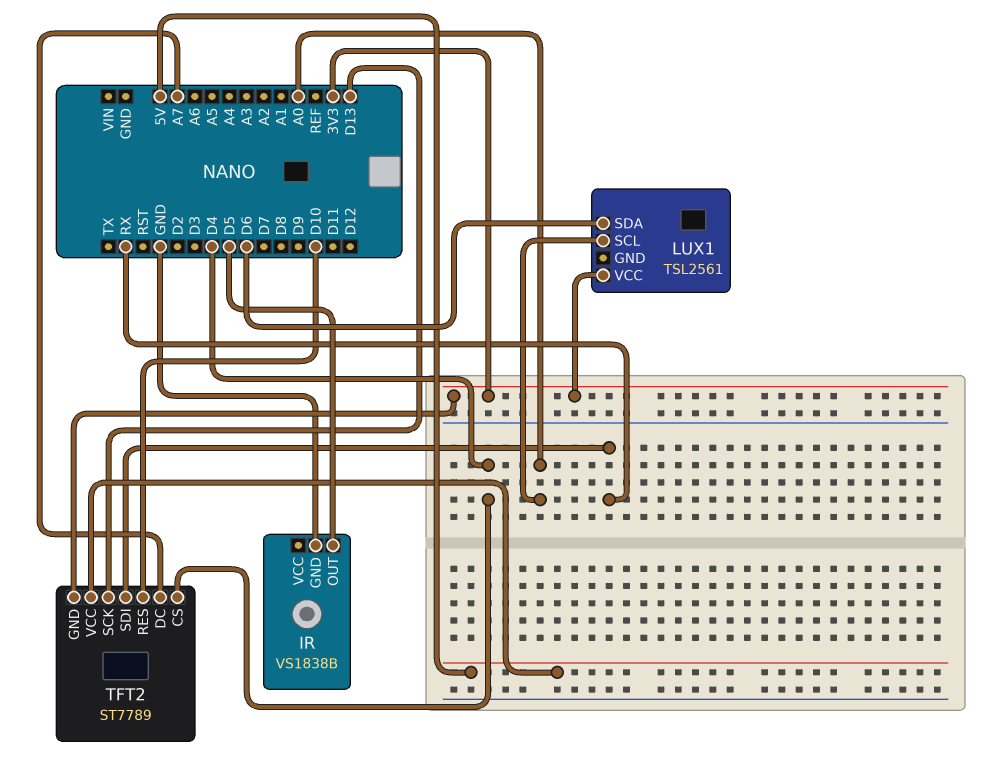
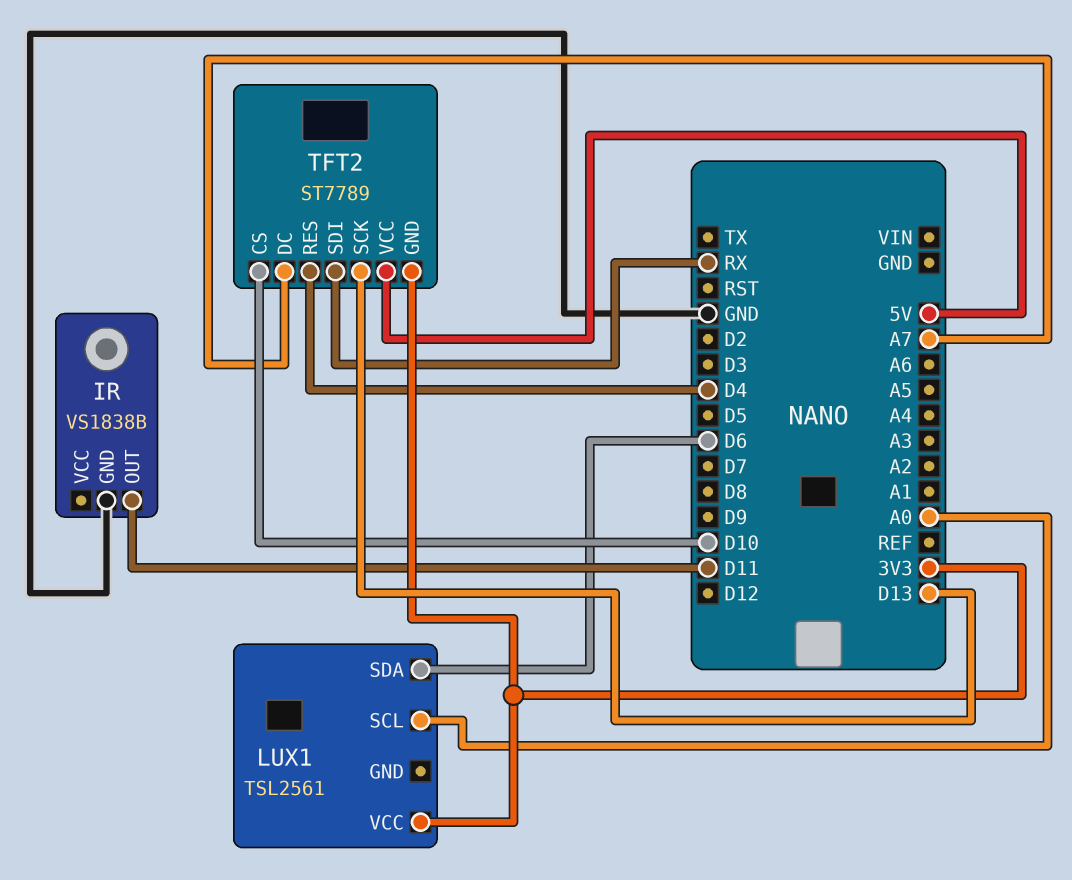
IR pin OUT: D5 -> D11
TFT2 pin CS: D4 -> D10
TFT2 pin RES: D10 -> D4

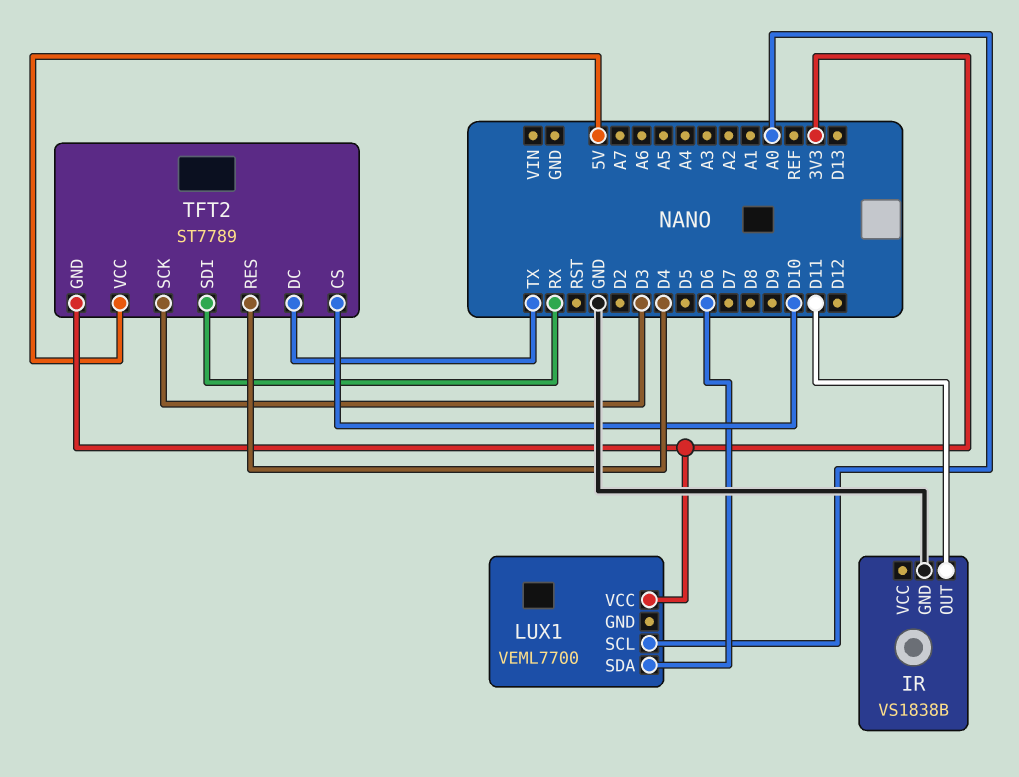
LUX1: TSL2561 -> VEML7700
TFT2 pin DC: A7 -> TX
TFT2 pin SCK: D13 -> D3

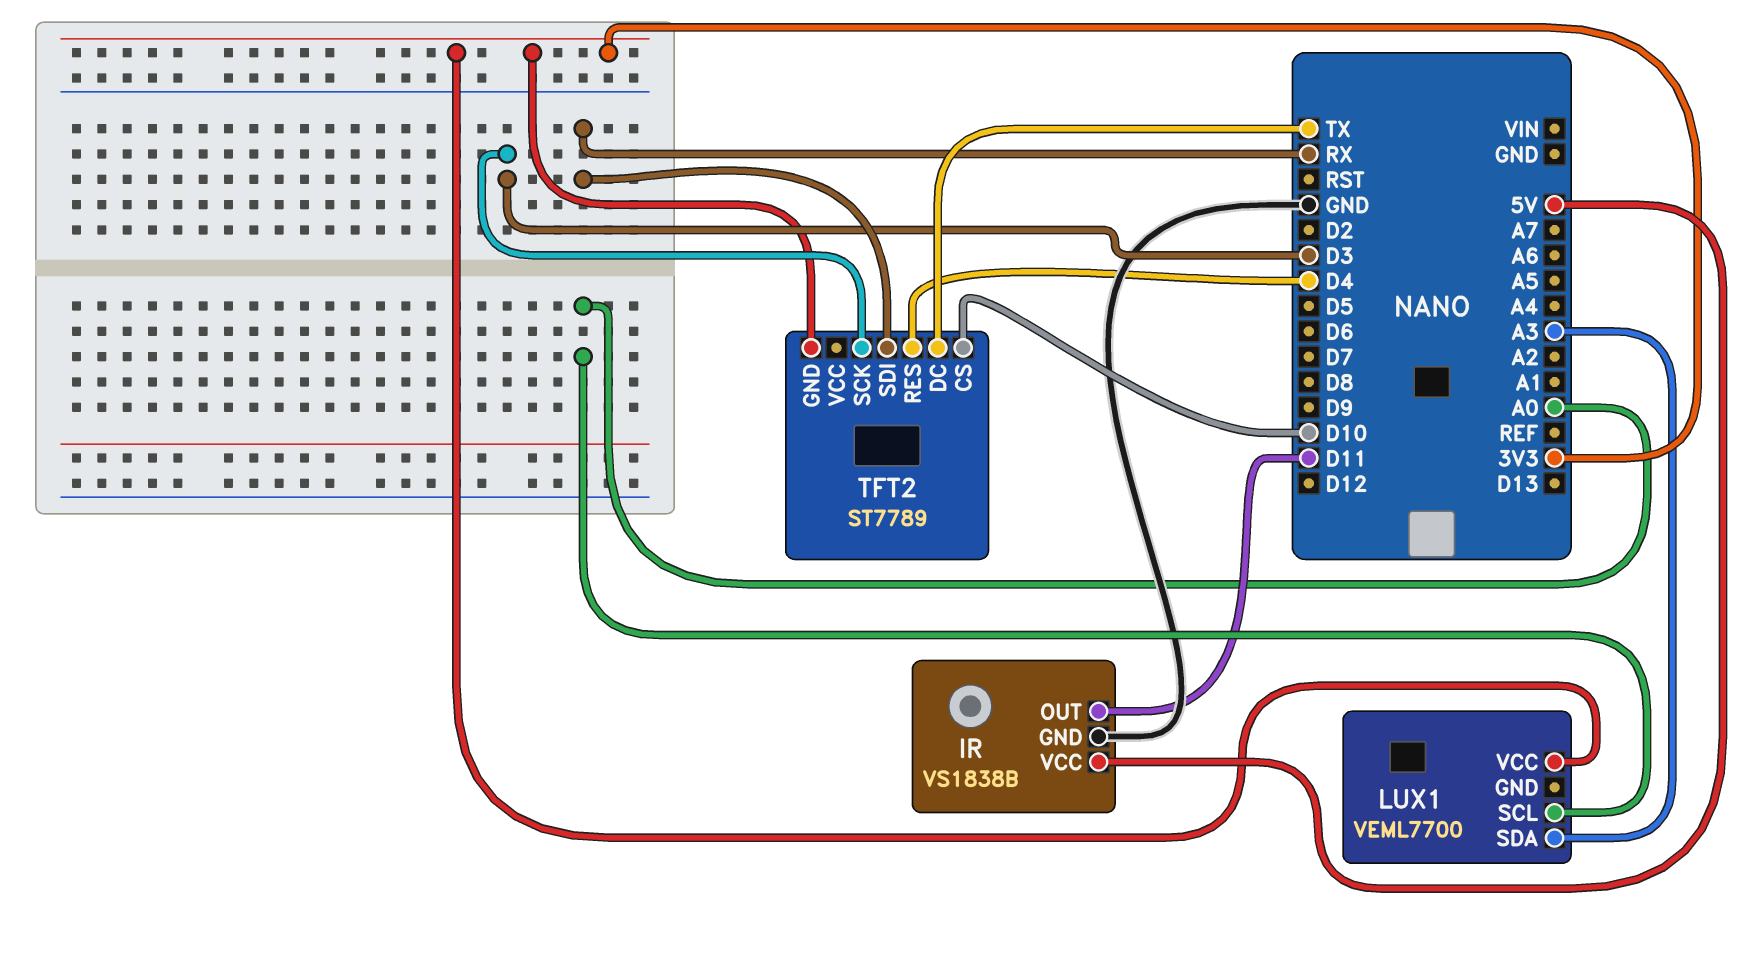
IR pin VCC: none -> 5V
LUX1 pin SDA: D6 -> A3
TFT2 pin VCC: 5V -> none

